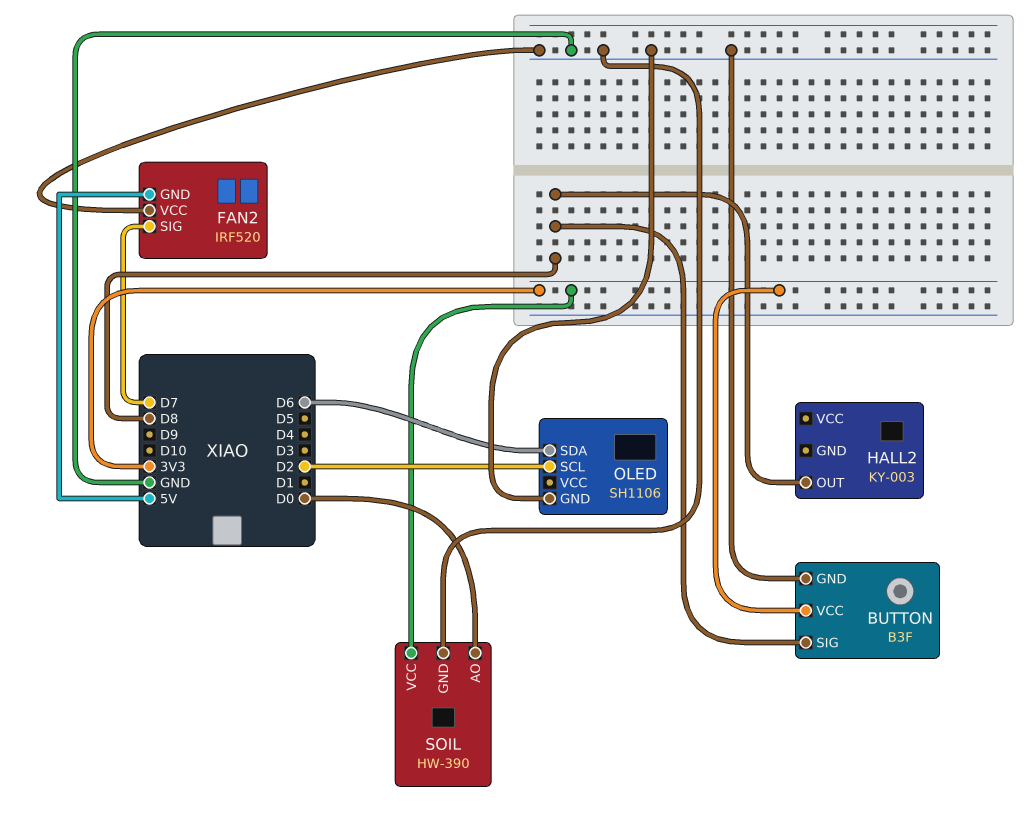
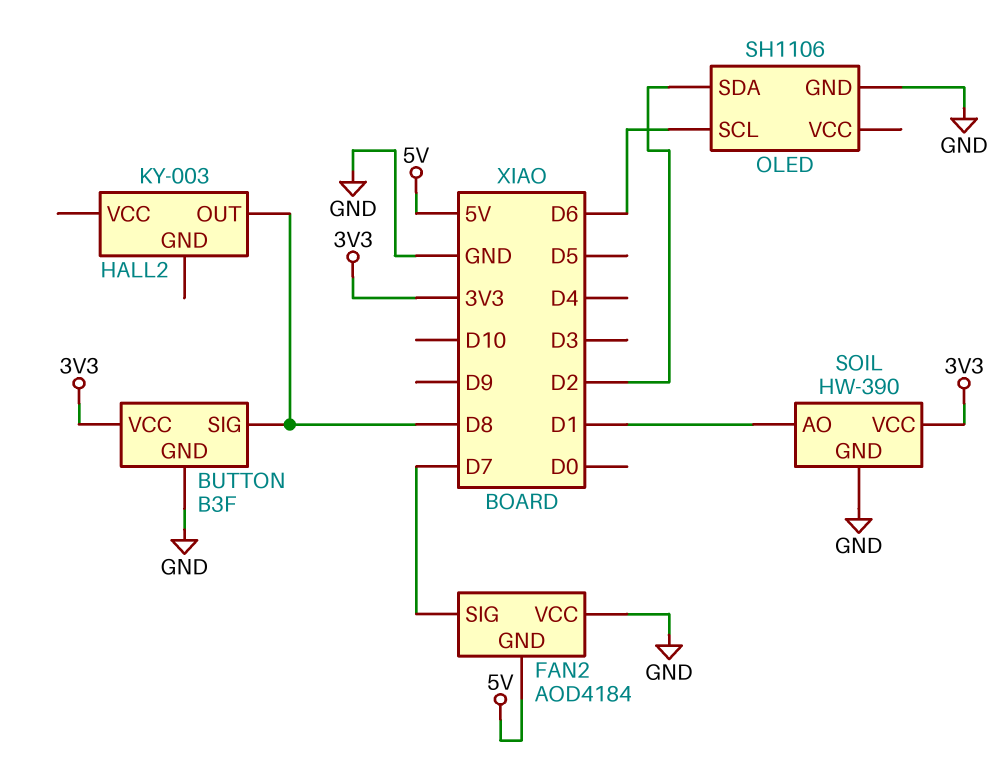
FAN2: IRF520 -> AOD4184
OLED pin SCL: D2 -> D6
OLED pin SDA: D6 -> D2
SOIL pin AO: D0 -> D1

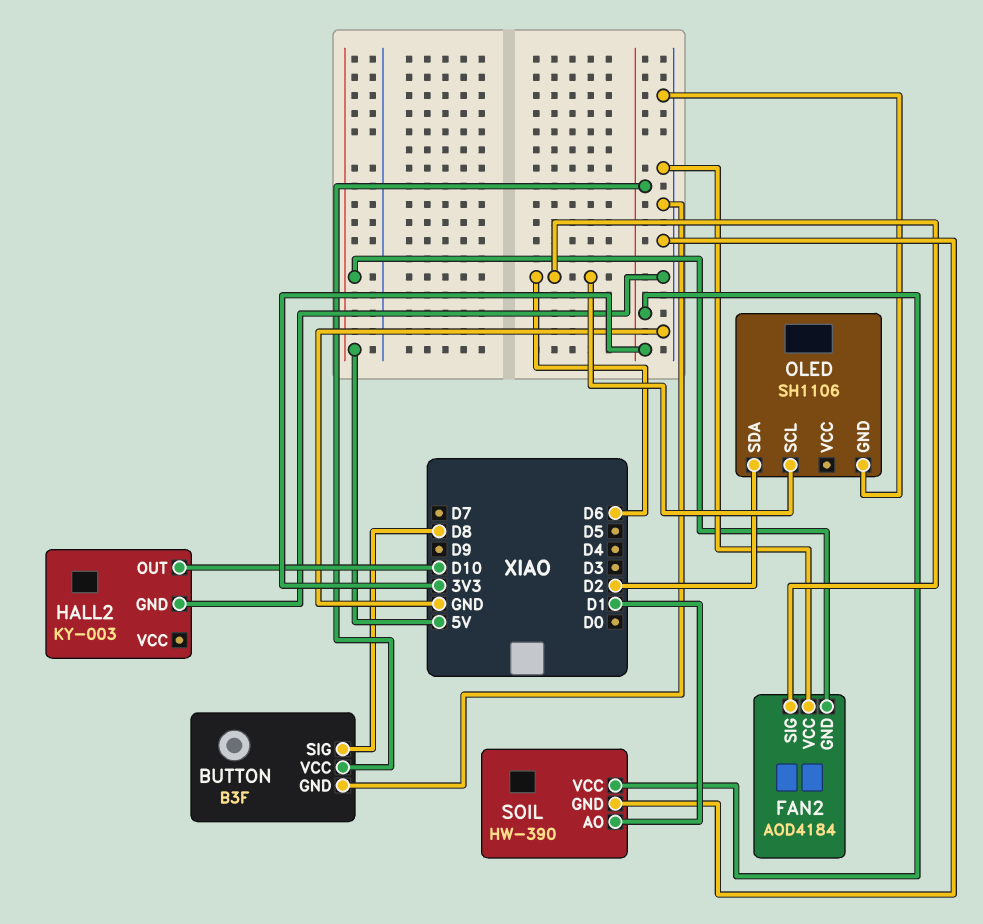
FAN2 pin SIG: D7 -> D6
HALL2 pin GND: none -> GND
HALL2 pin OUT: D8 -> D10

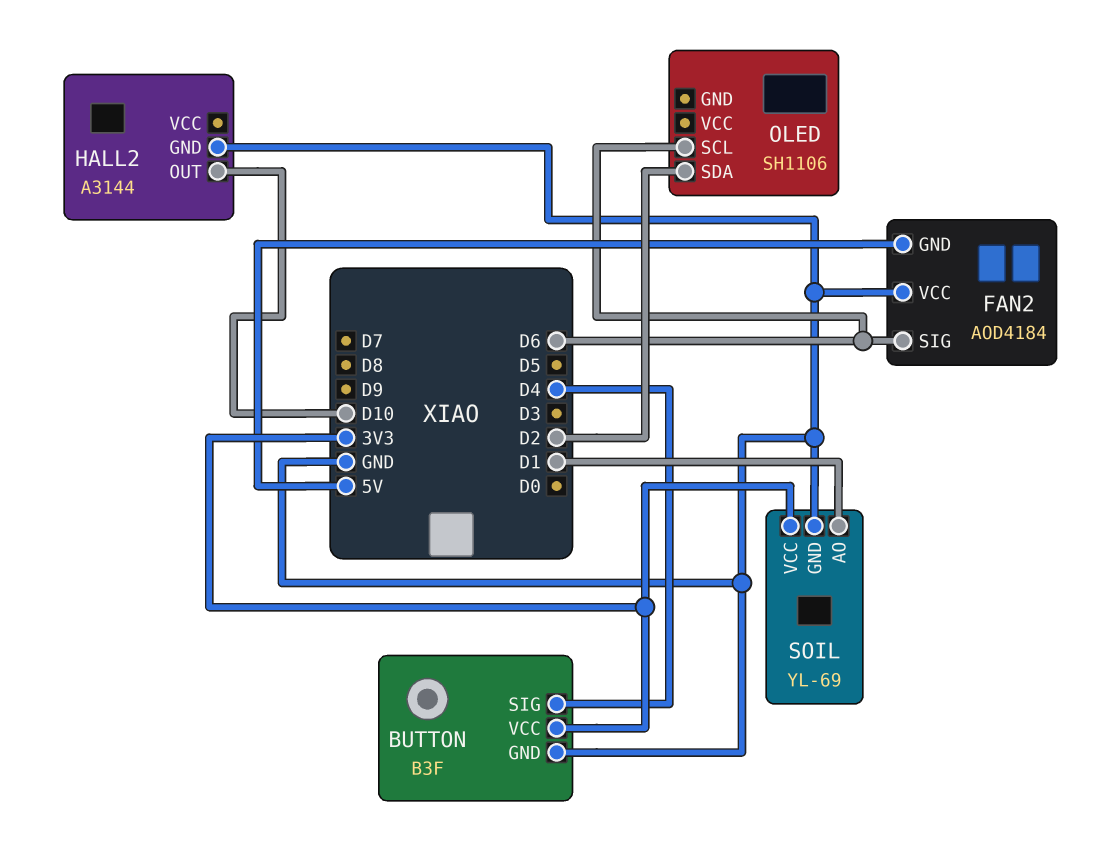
BUTTON pin SIG: D8 -> D4
HALL2: KY-003 -> A3144
OLED pin GND: GND -> none
SOIL: HW-390 -> YL-69

